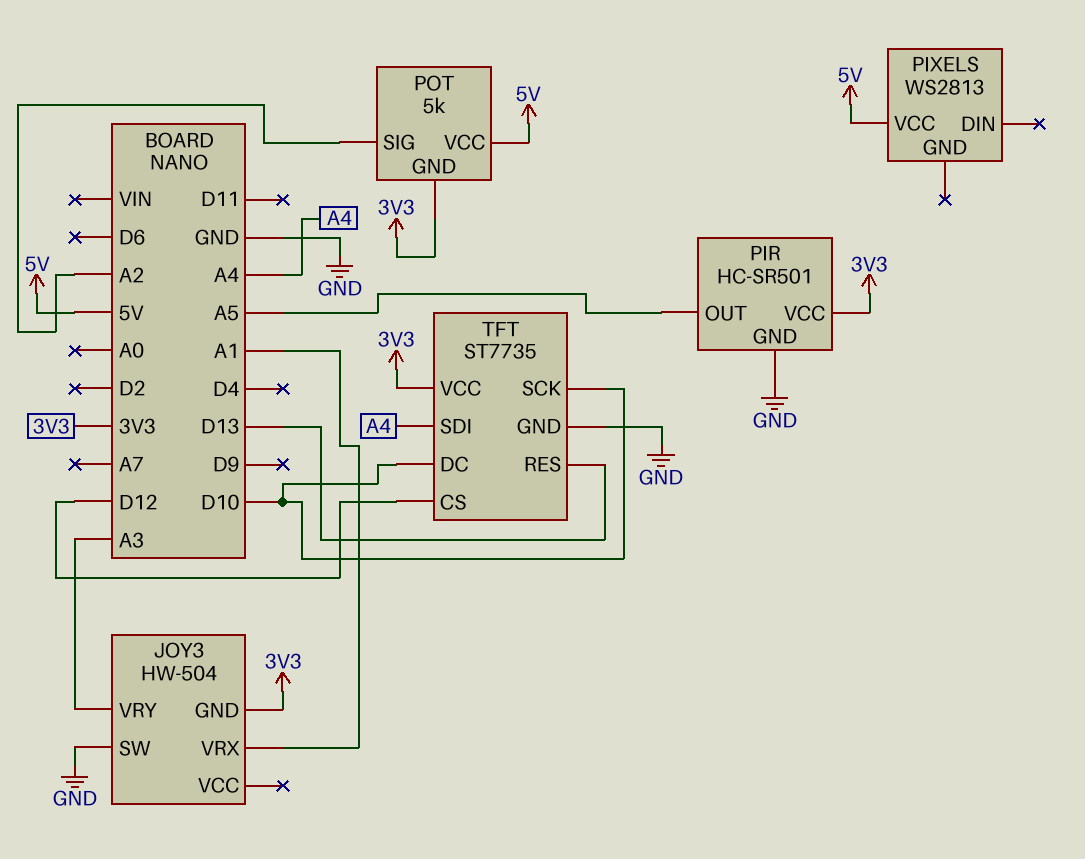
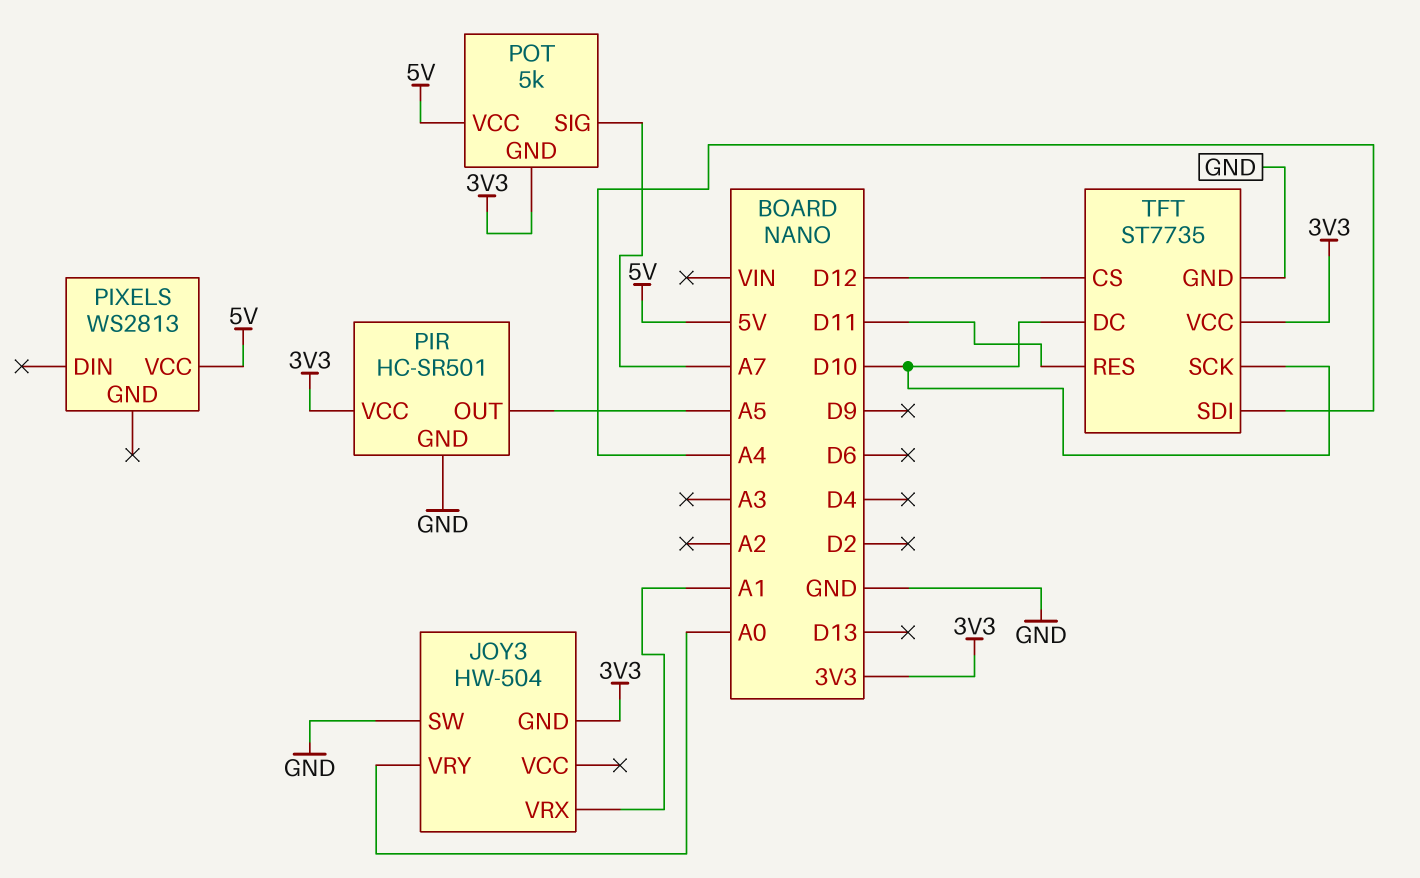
JOY3 pin VRY: A3 -> A0
POT pin SIG: A2 -> A7
TFT pin RES: D13 -> D11

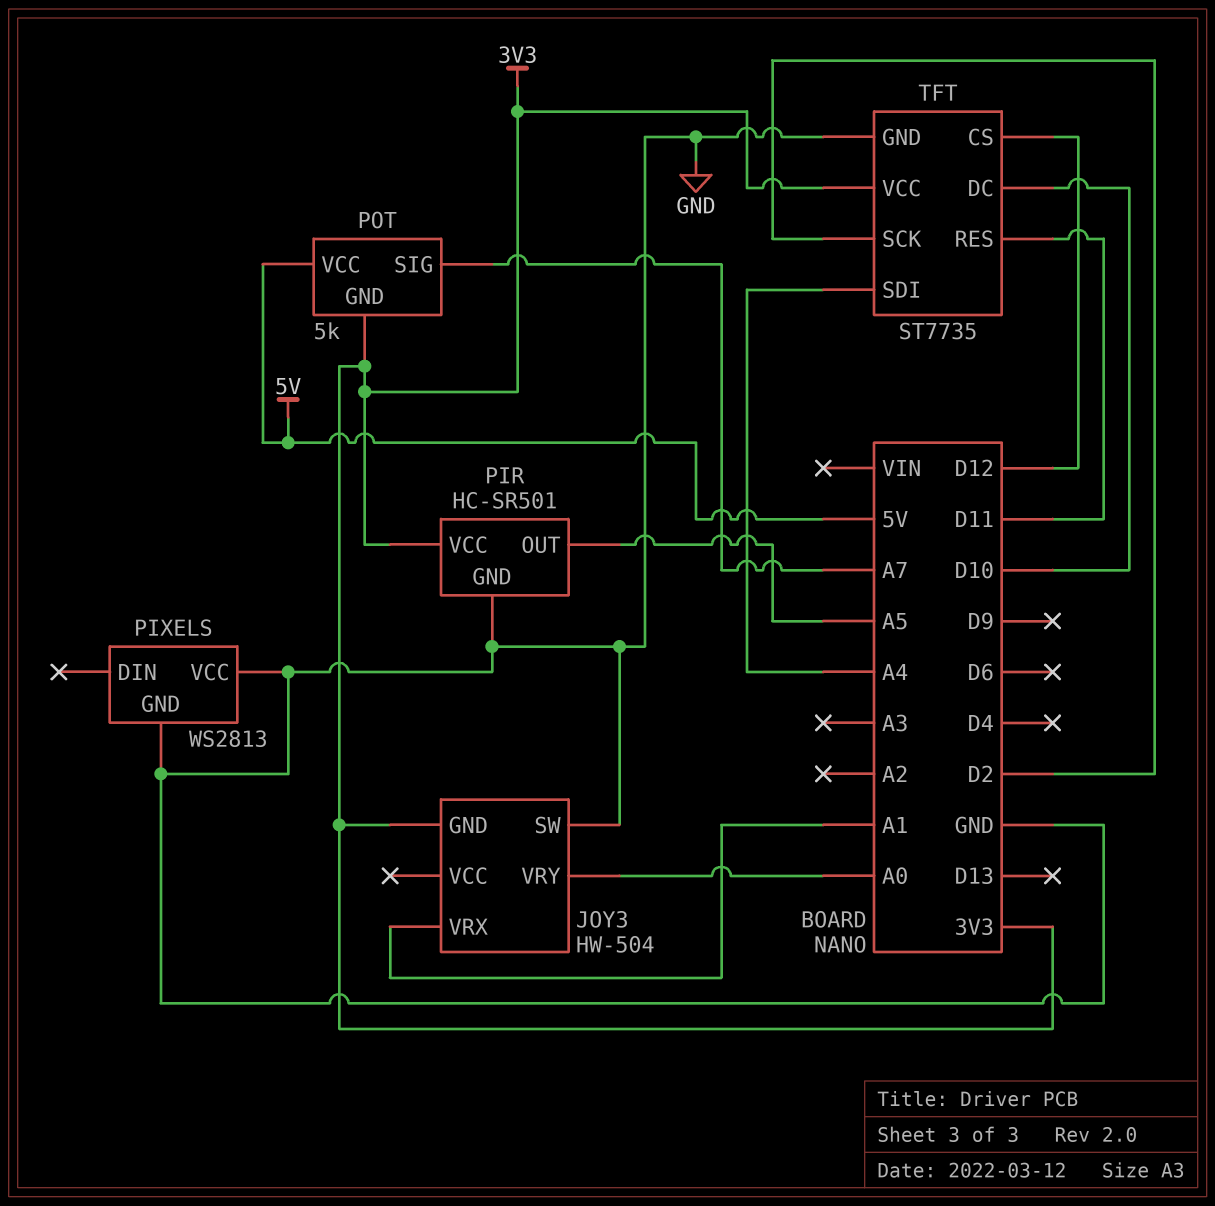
PIXELS pin GND: none -> GND
PIXELS pin VCC: 5V -> GND
TFT pin SCK: D10 -> D2

